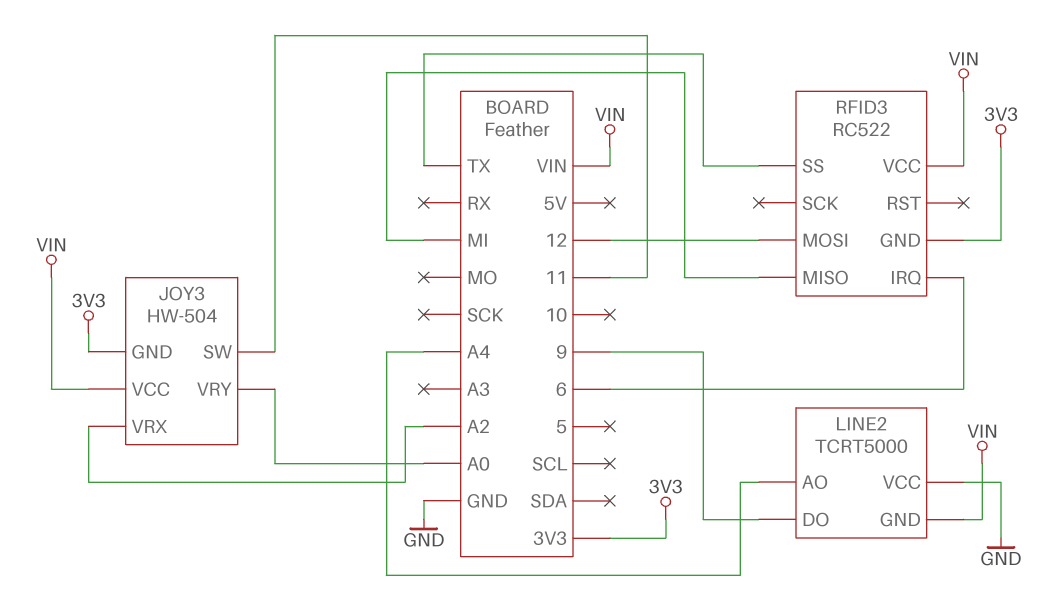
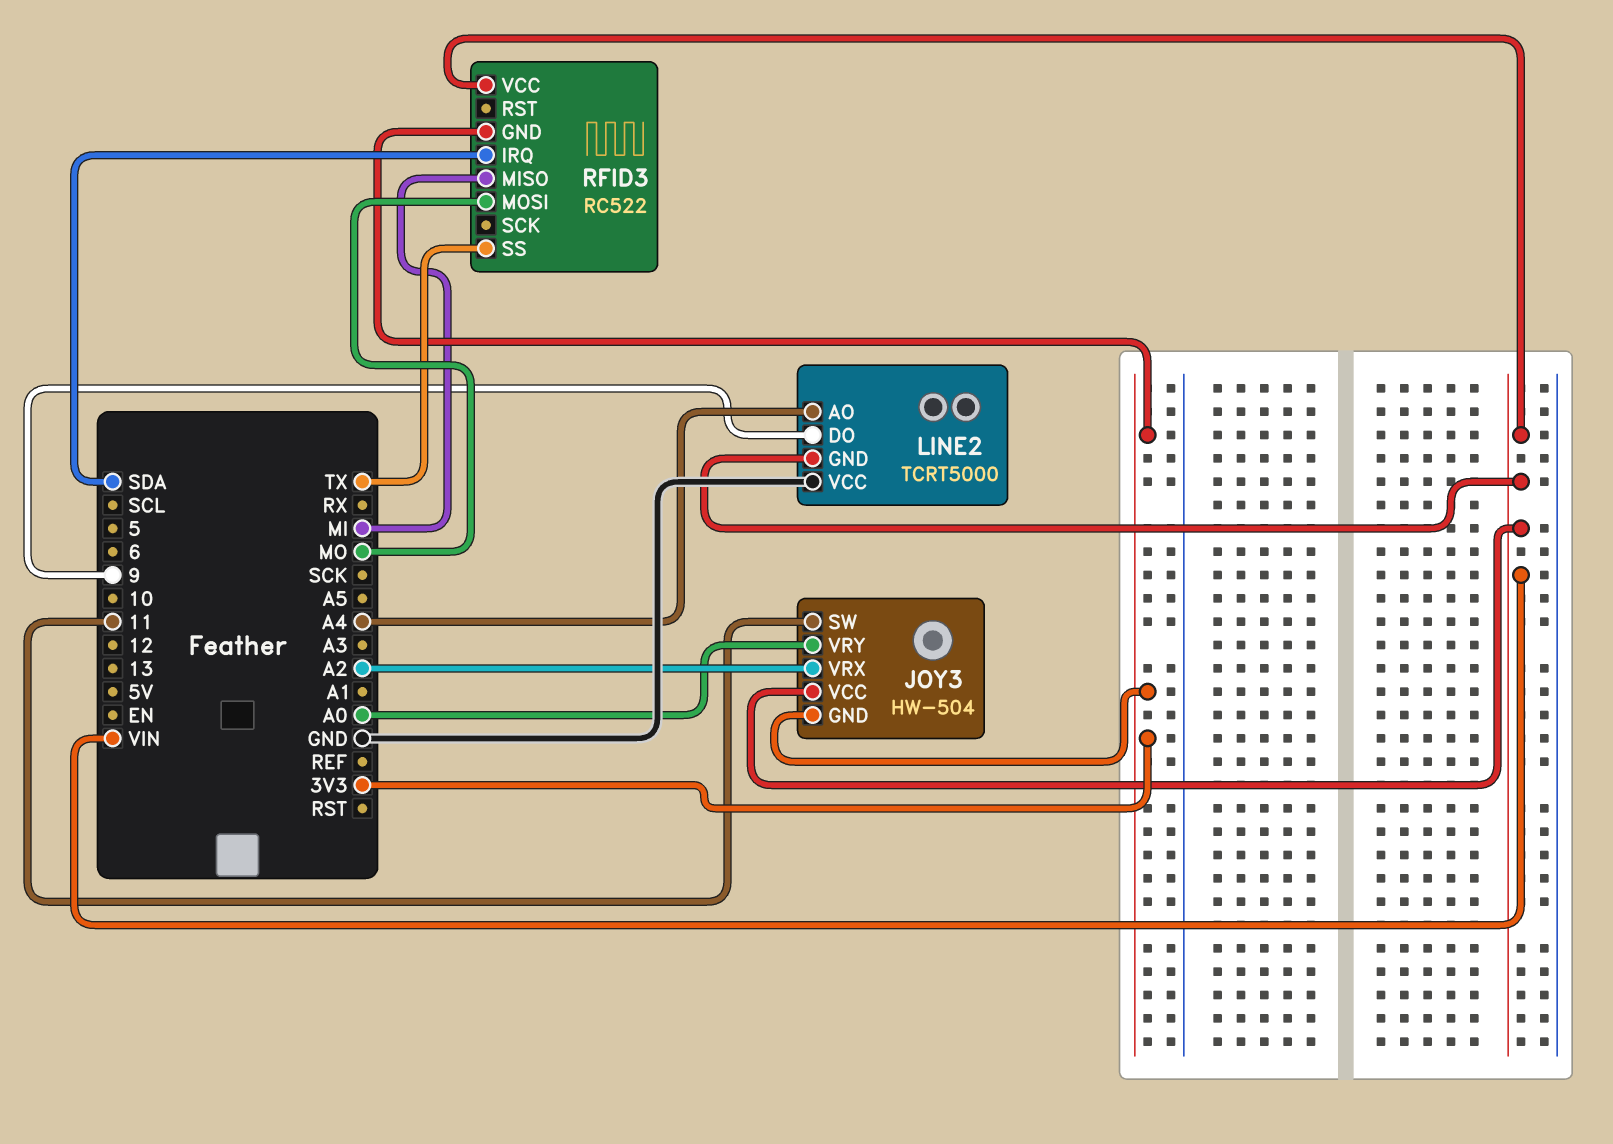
RFID3 pin IRQ: 6 -> SDA
RFID3 pin MOSI: 12 -> MO

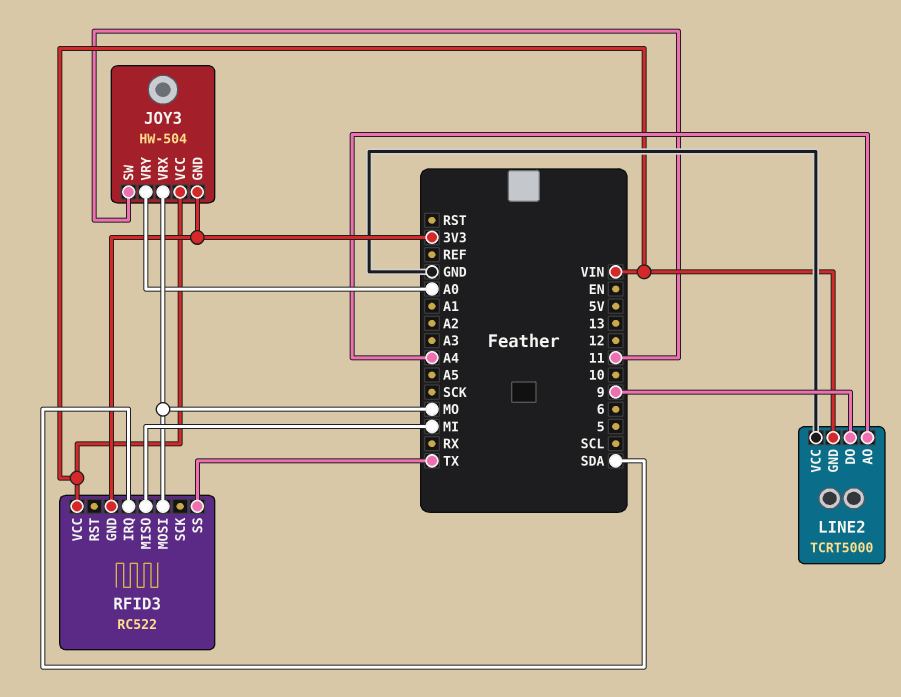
JOY3 pin VRX: A2 -> MO

